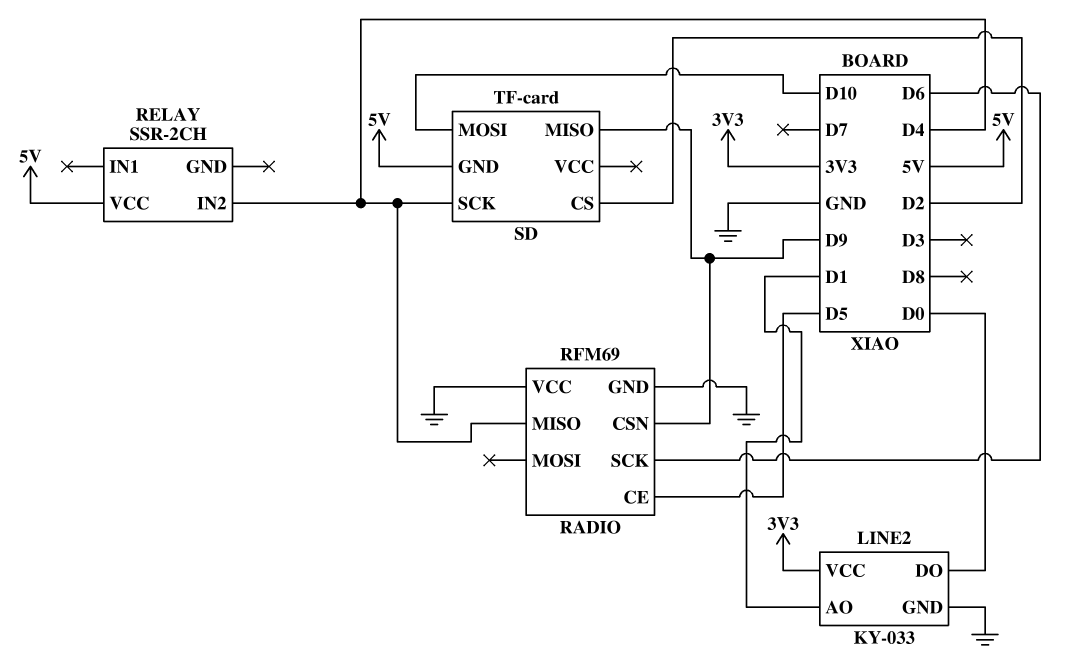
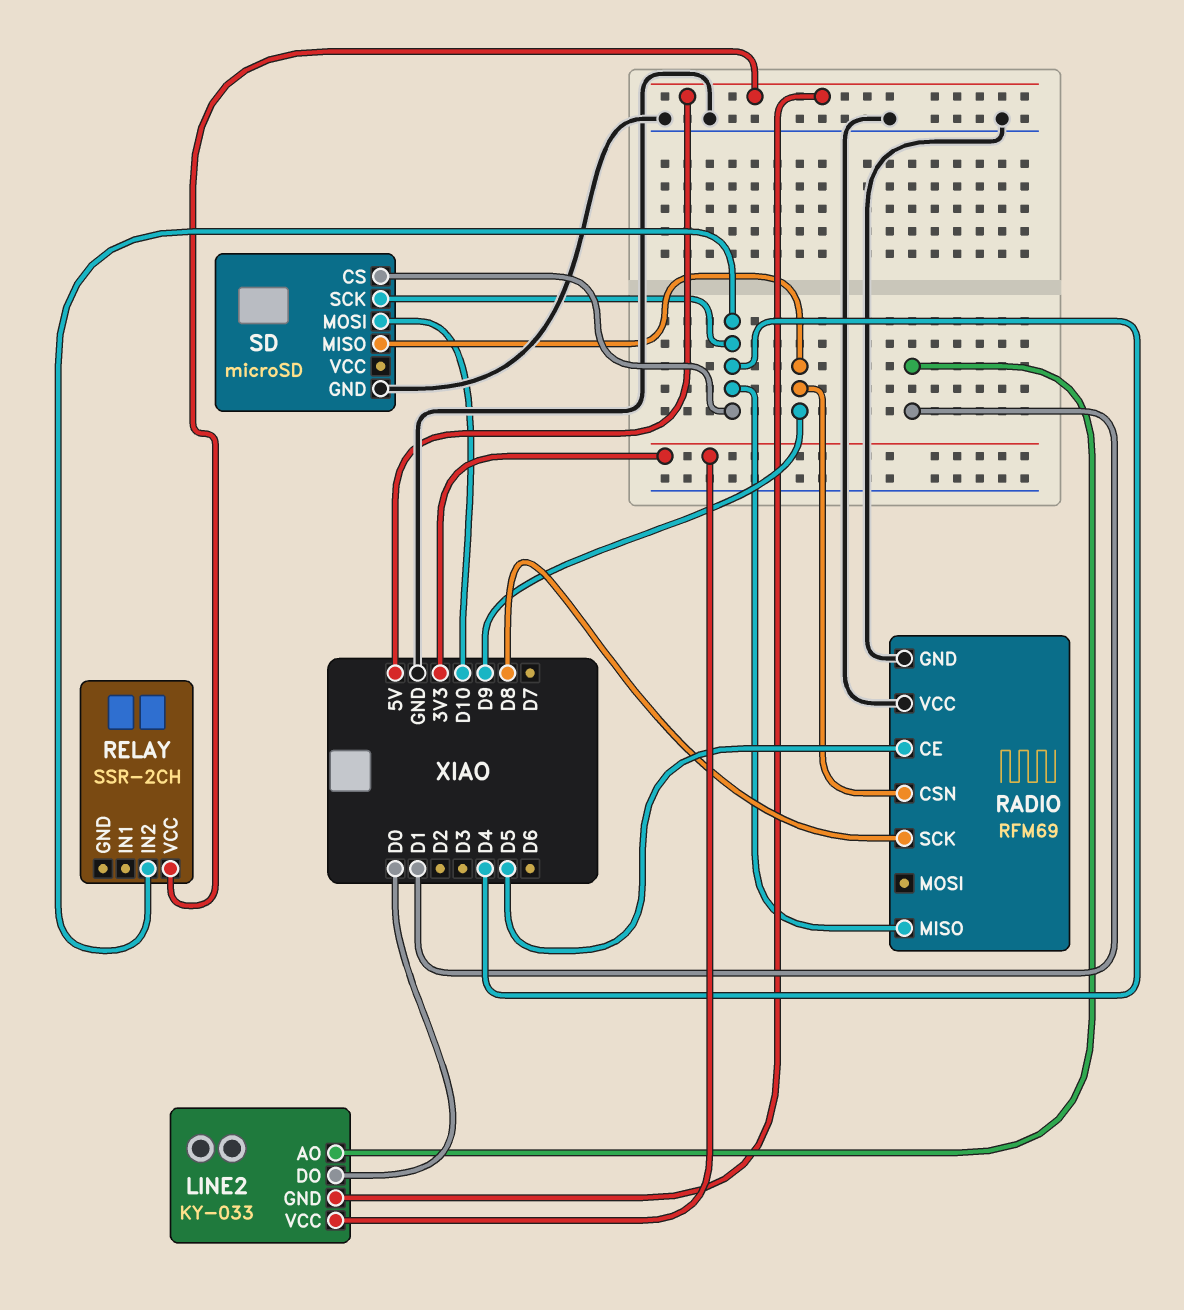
LINE2 pin GND: GND -> 5V
RADIO pin SCK: D6 -> D8
SD: TF-card -> microSD
SD pin CS: D2 -> D4
SD pin GND: 5V -> GND

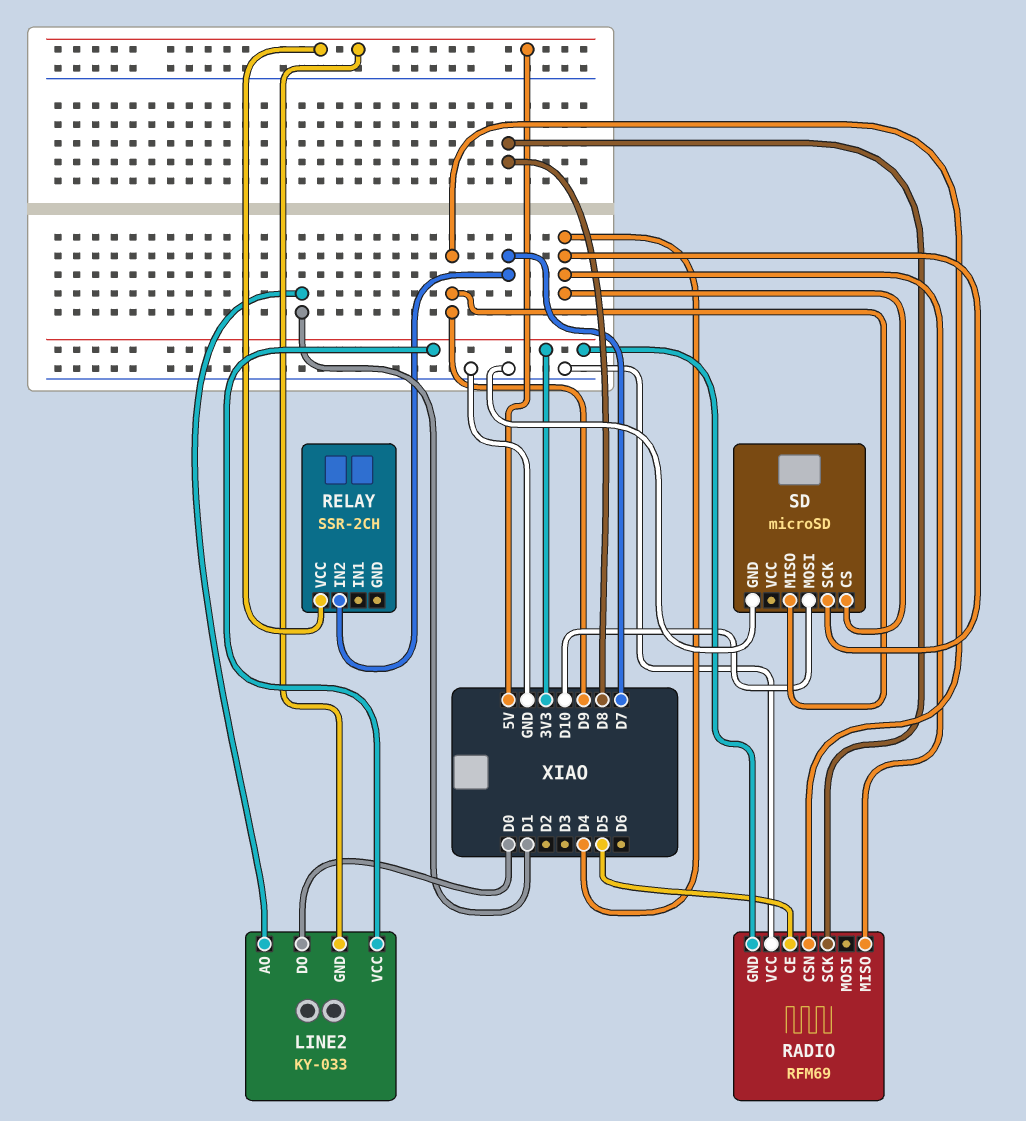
RADIO pin GND: GND -> 3V3
RELAY pin IN2: D4 -> D7

